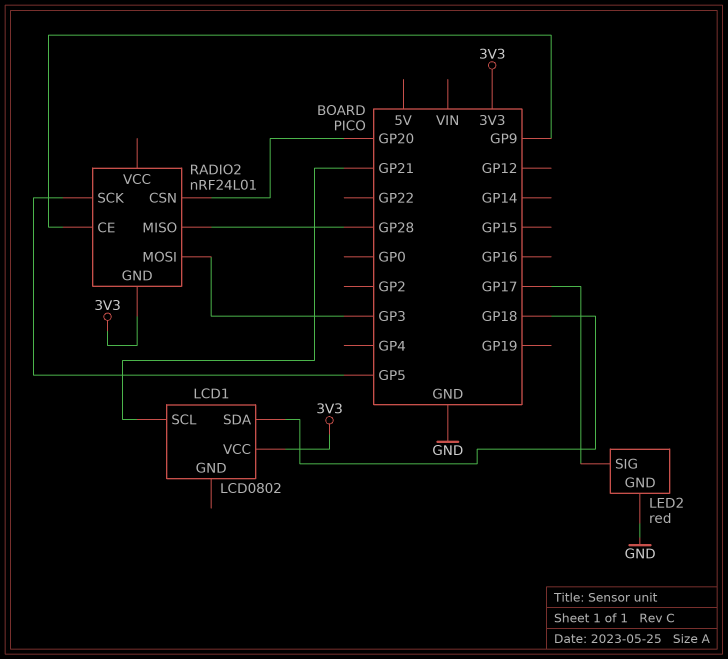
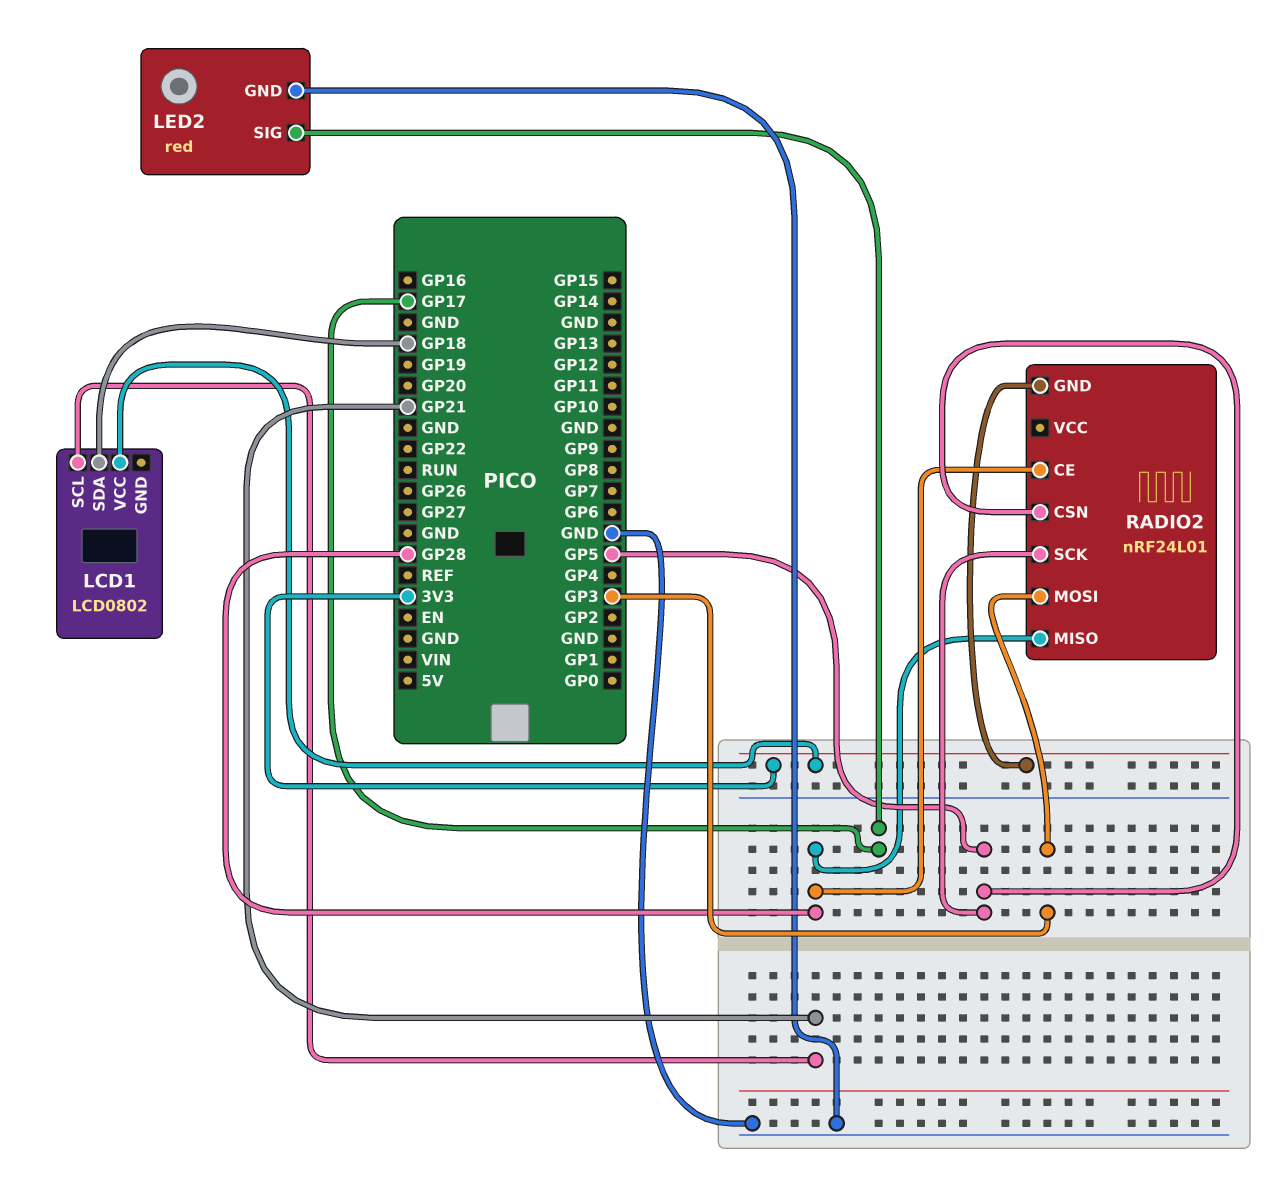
RADIO2 pin CE: GP9 -> GP28
RADIO2 pin CSN: GP20 -> GP5

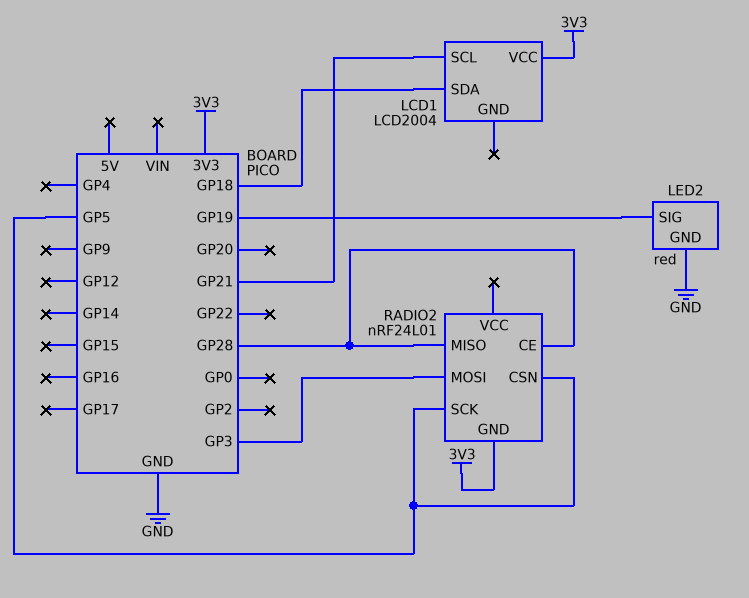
LCD1: LCD0802 -> LCD2004
LED2 pin SIG: GP17 -> GP19

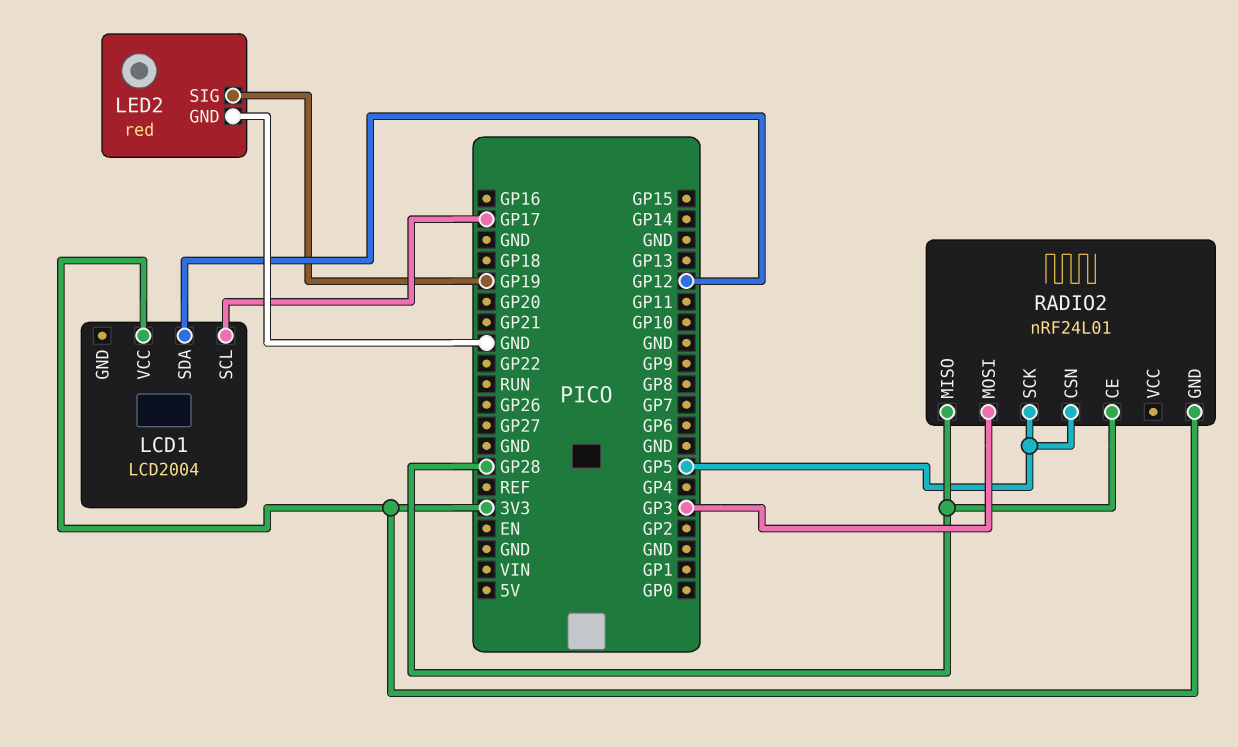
LCD1 pin SCL: GP21 -> GP17
LCD1 pin SDA: GP18 -> GP12

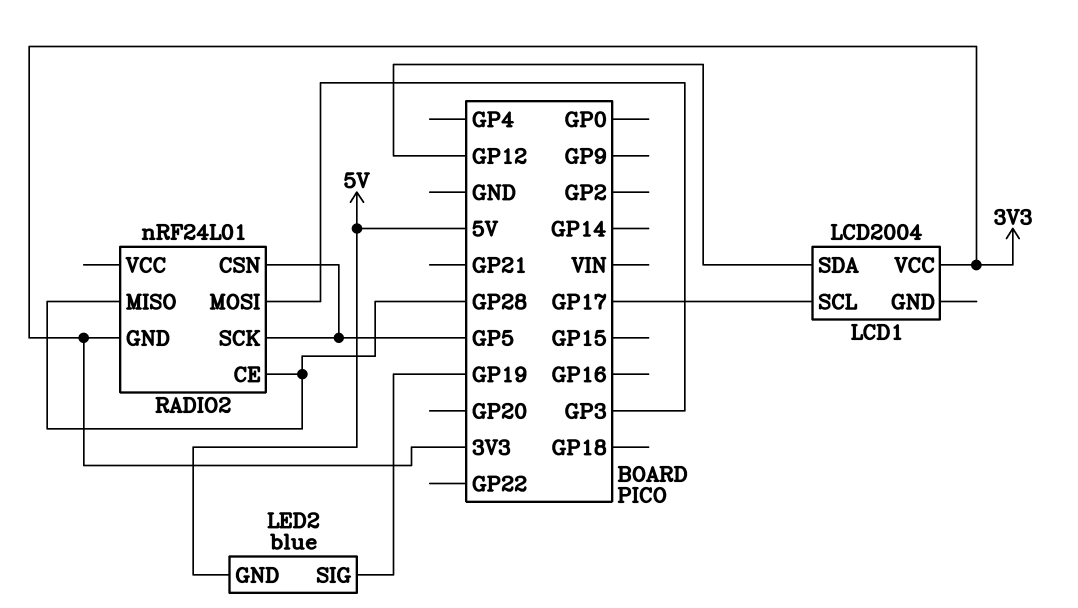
LED2: red -> blue
LED2 pin GND: GND -> 5V

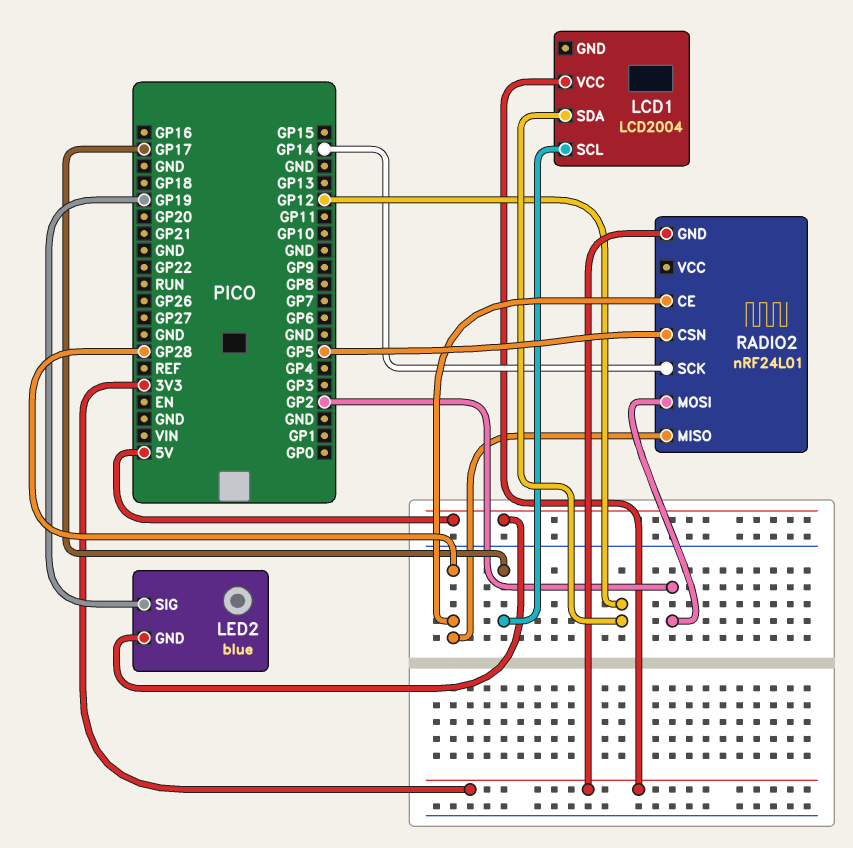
RADIO2 pin MOSI: GP3 -> GP2
RADIO2 pin SCK: GP5 -> GP14

